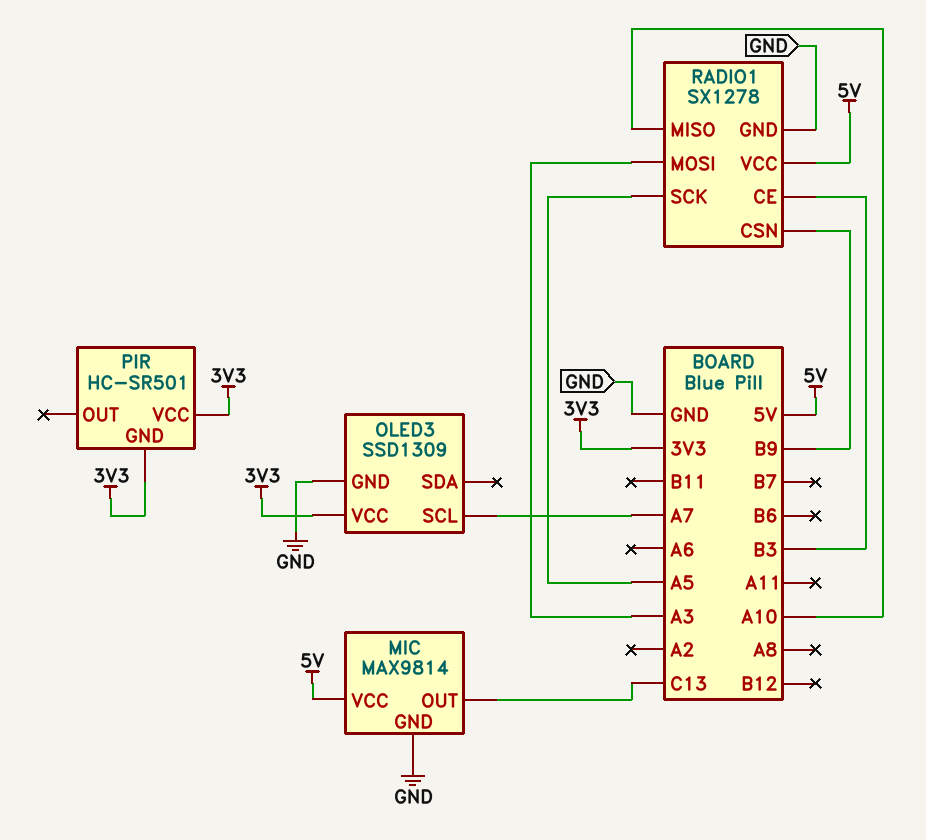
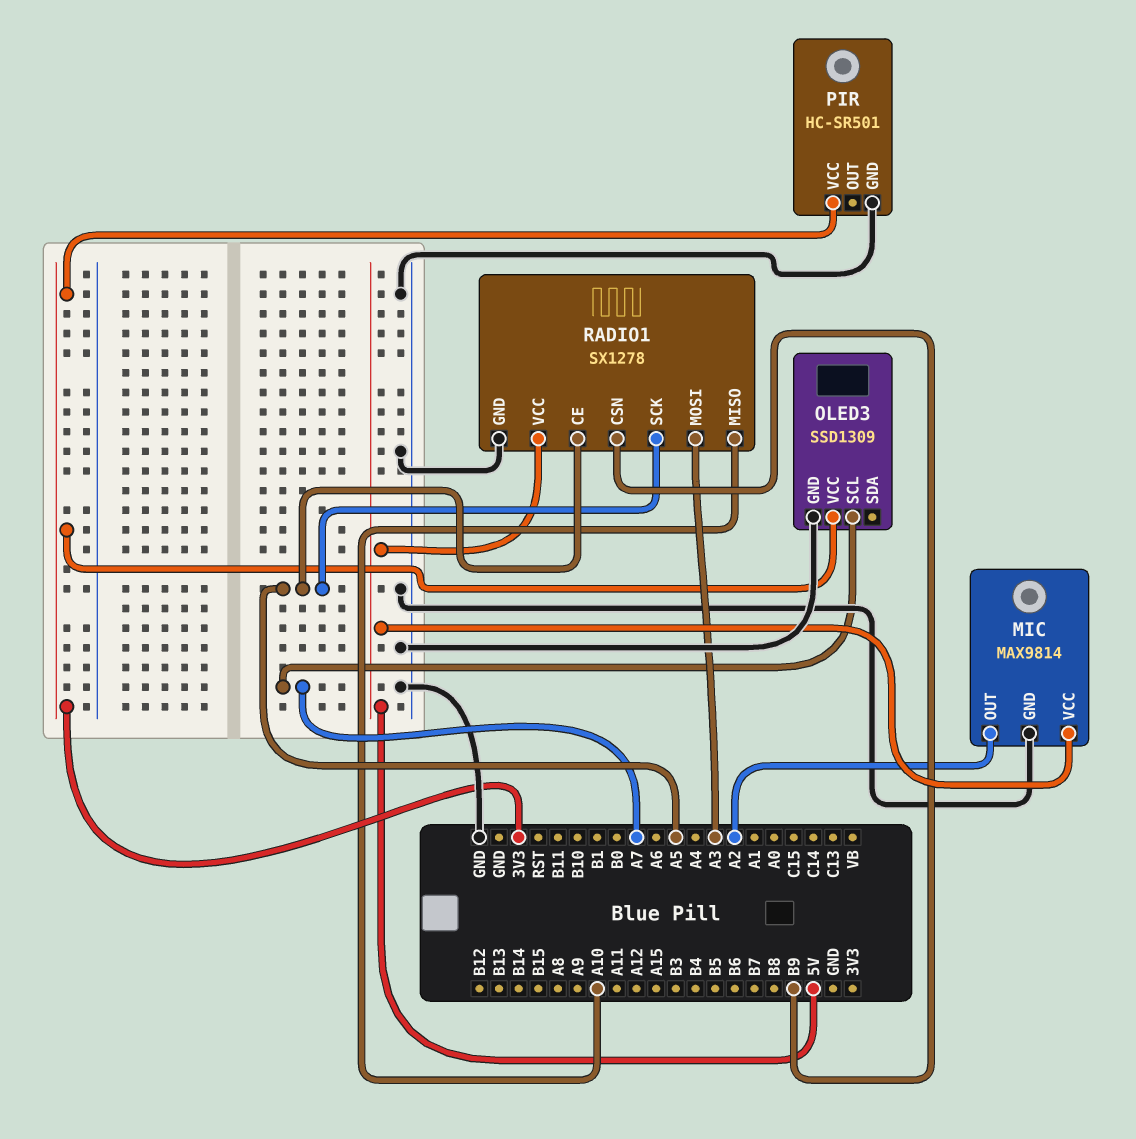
MIC pin OUT: C13 -> A2
PIR pin GND: 3V3 -> GND
RADIO1 pin CE: B3 -> A5

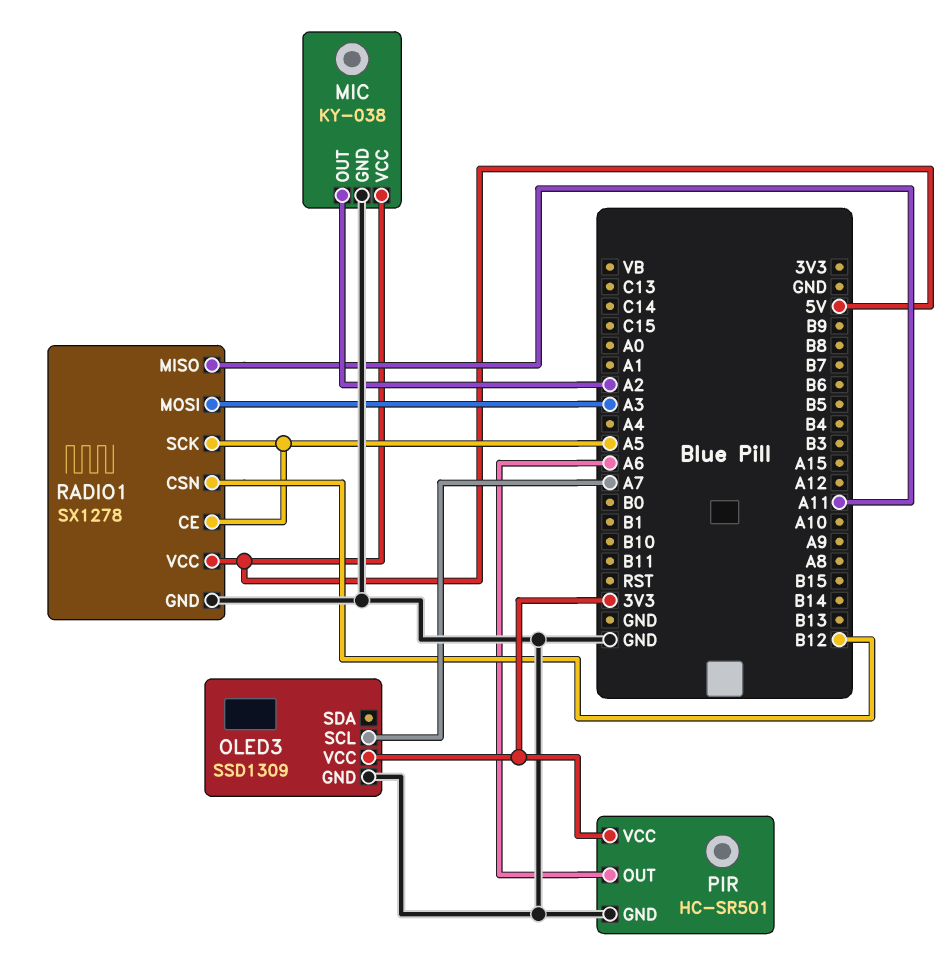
MIC: MAX9814 -> KY-038
PIR pin OUT: none -> A6
RADIO1 pin CSN: B9 -> B12
RADIO1 pin MISO: A10 -> A11

